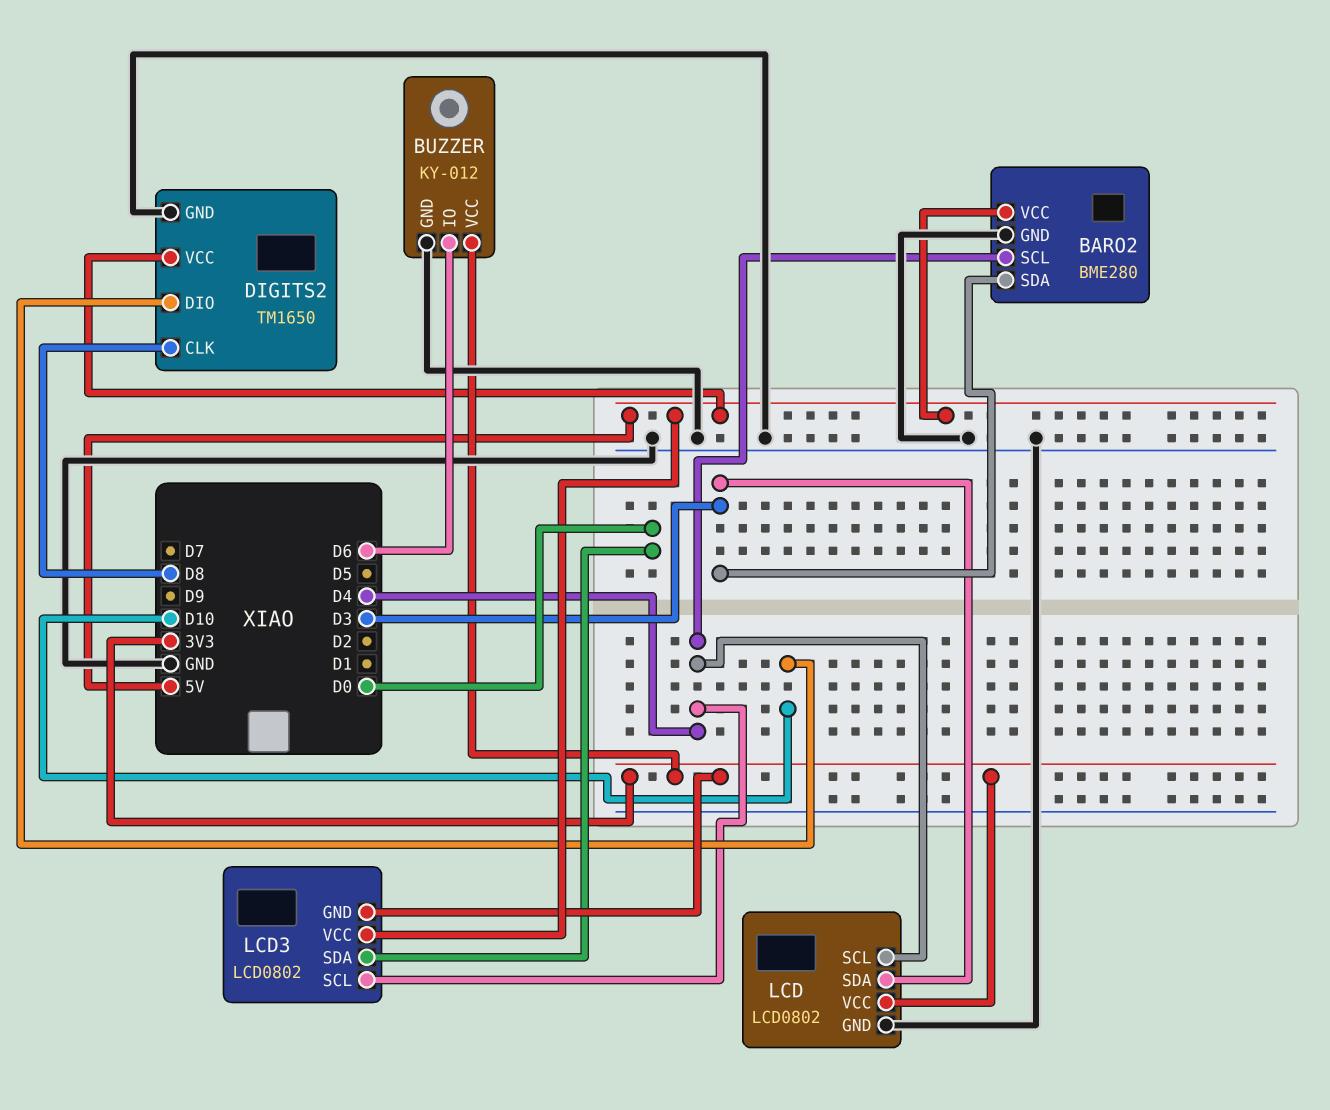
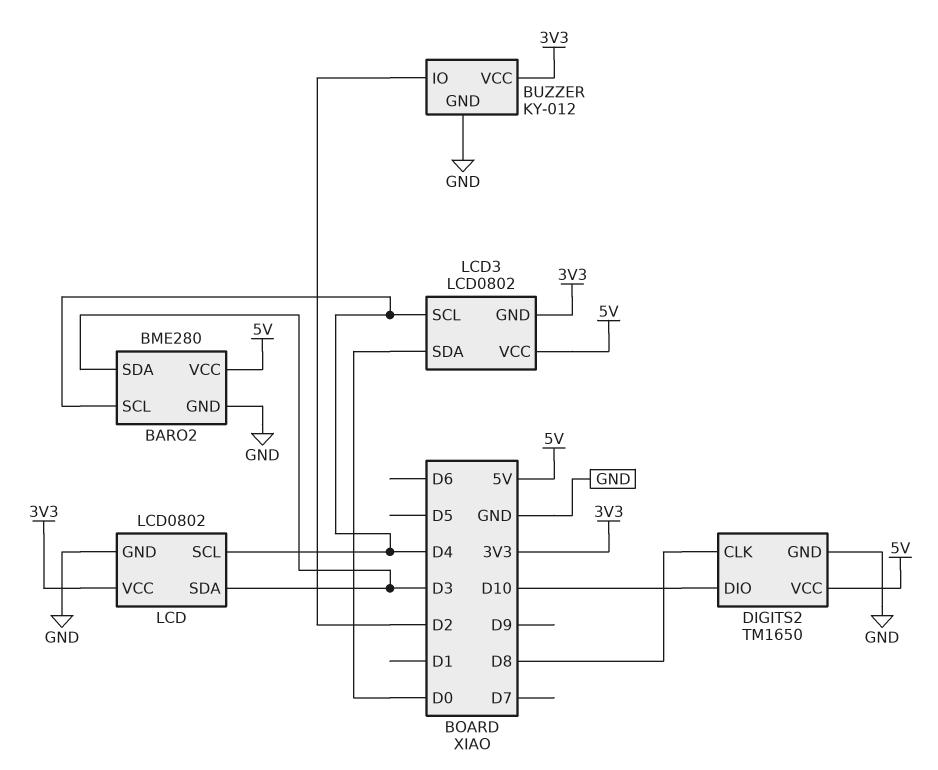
BUZZER pin IO: D6 -> D2

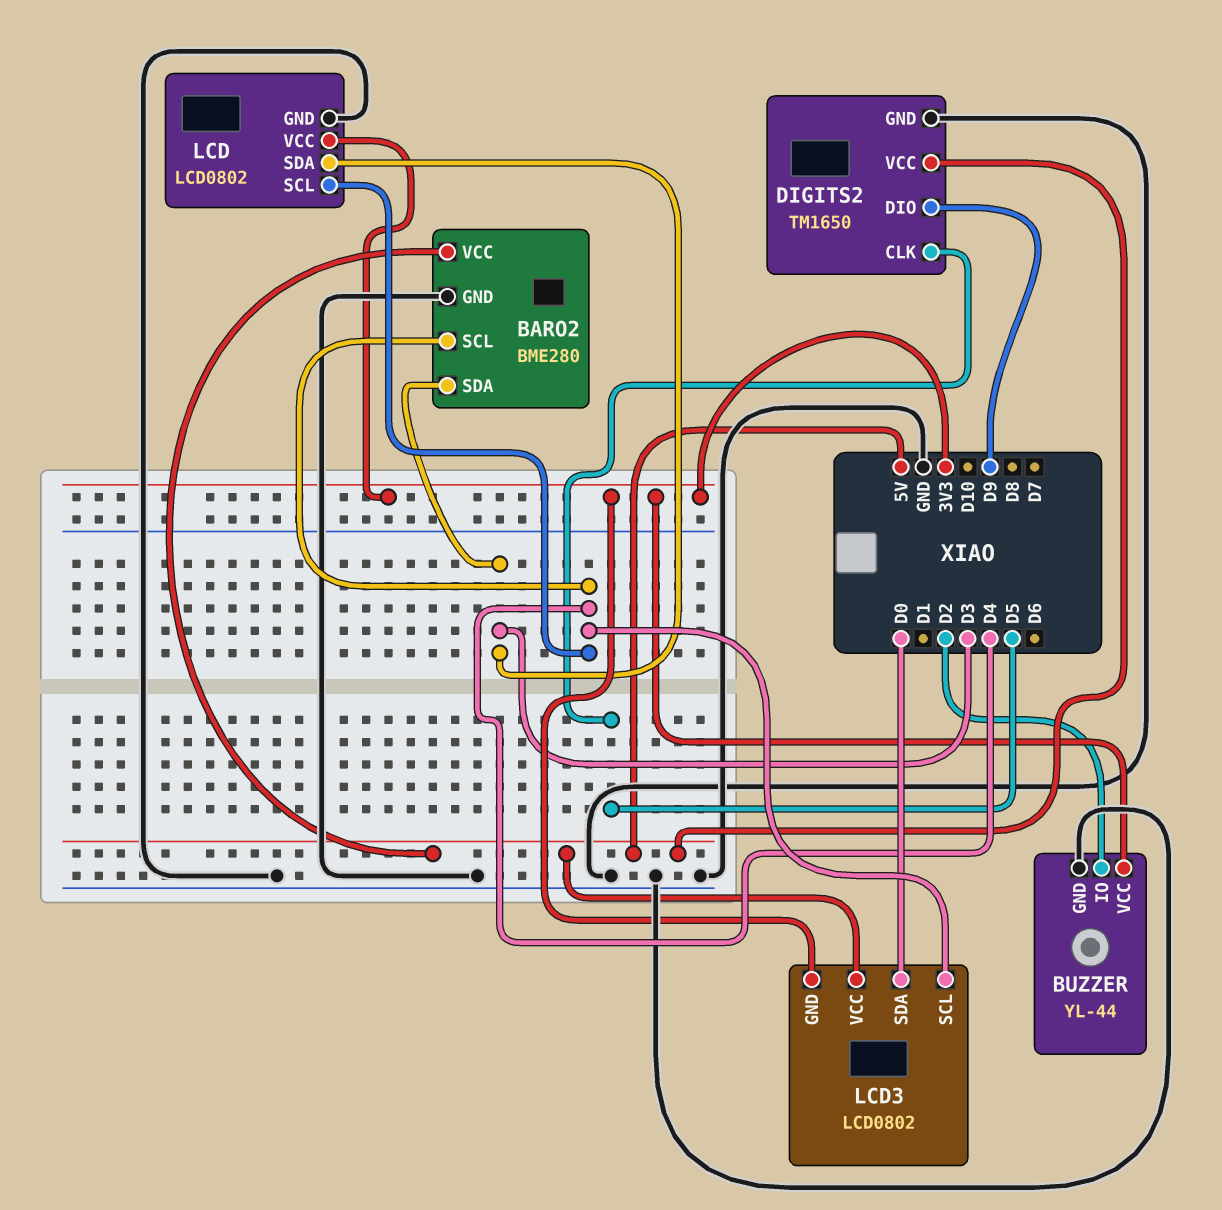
BUZZER: KY-012 -> YL-44
DIGITS2 pin CLK: D8 -> D5
DIGITS2 pin DIO: D10 -> D9

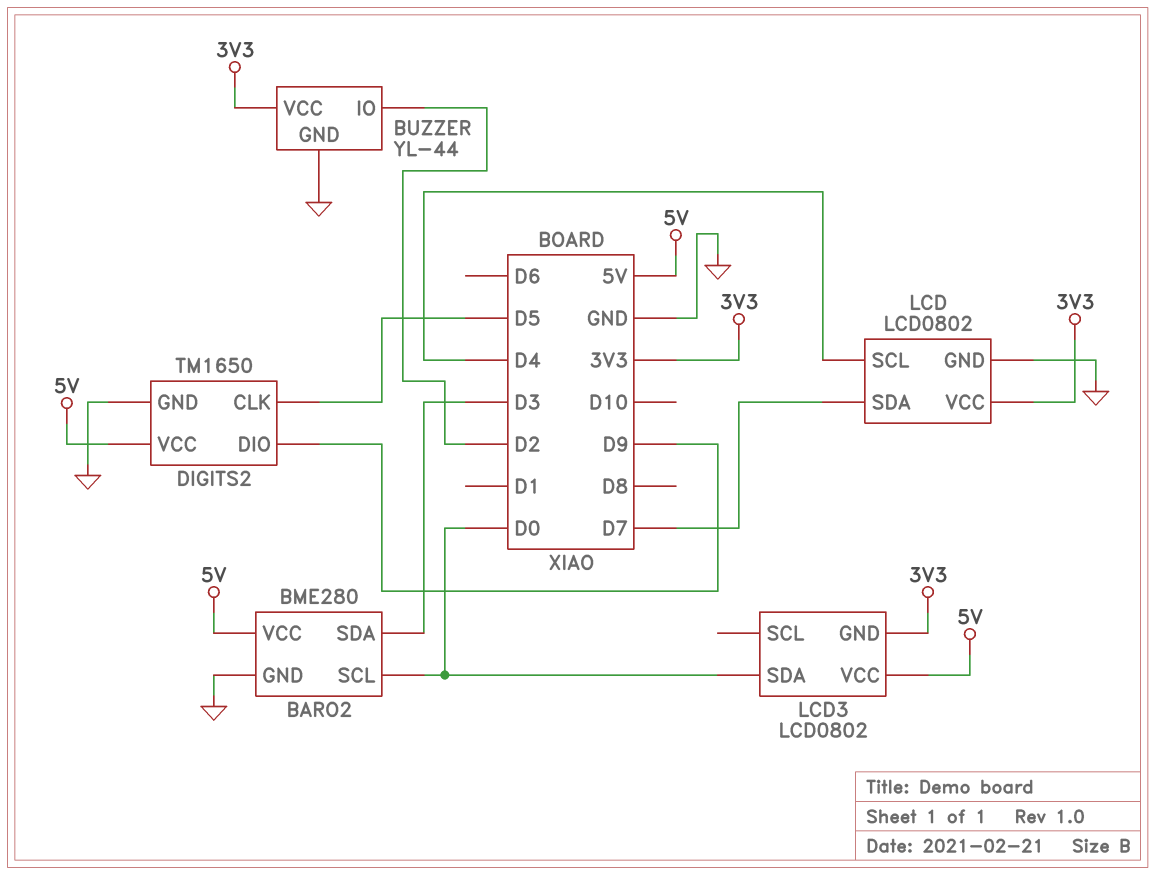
BARO2 pin SCL: D4 -> D0
LCD pin SDA: D3 -> D7
LCD3 pin SCL: D4 -> none

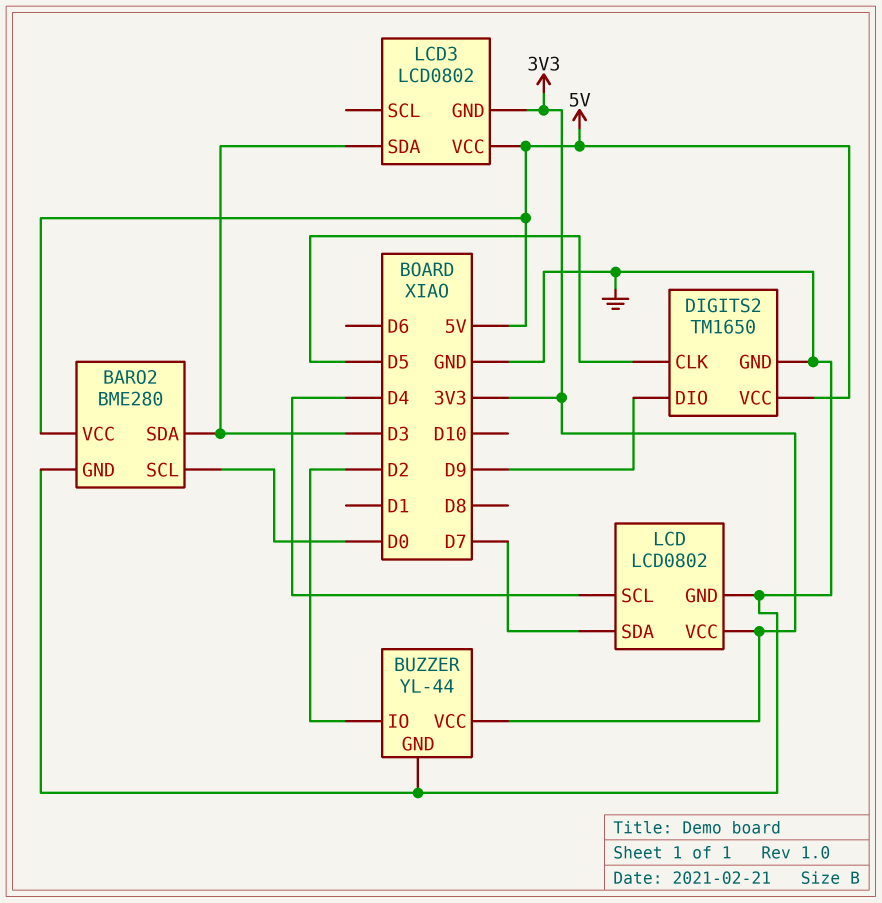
LCD3 pin SDA: D0 -> D3

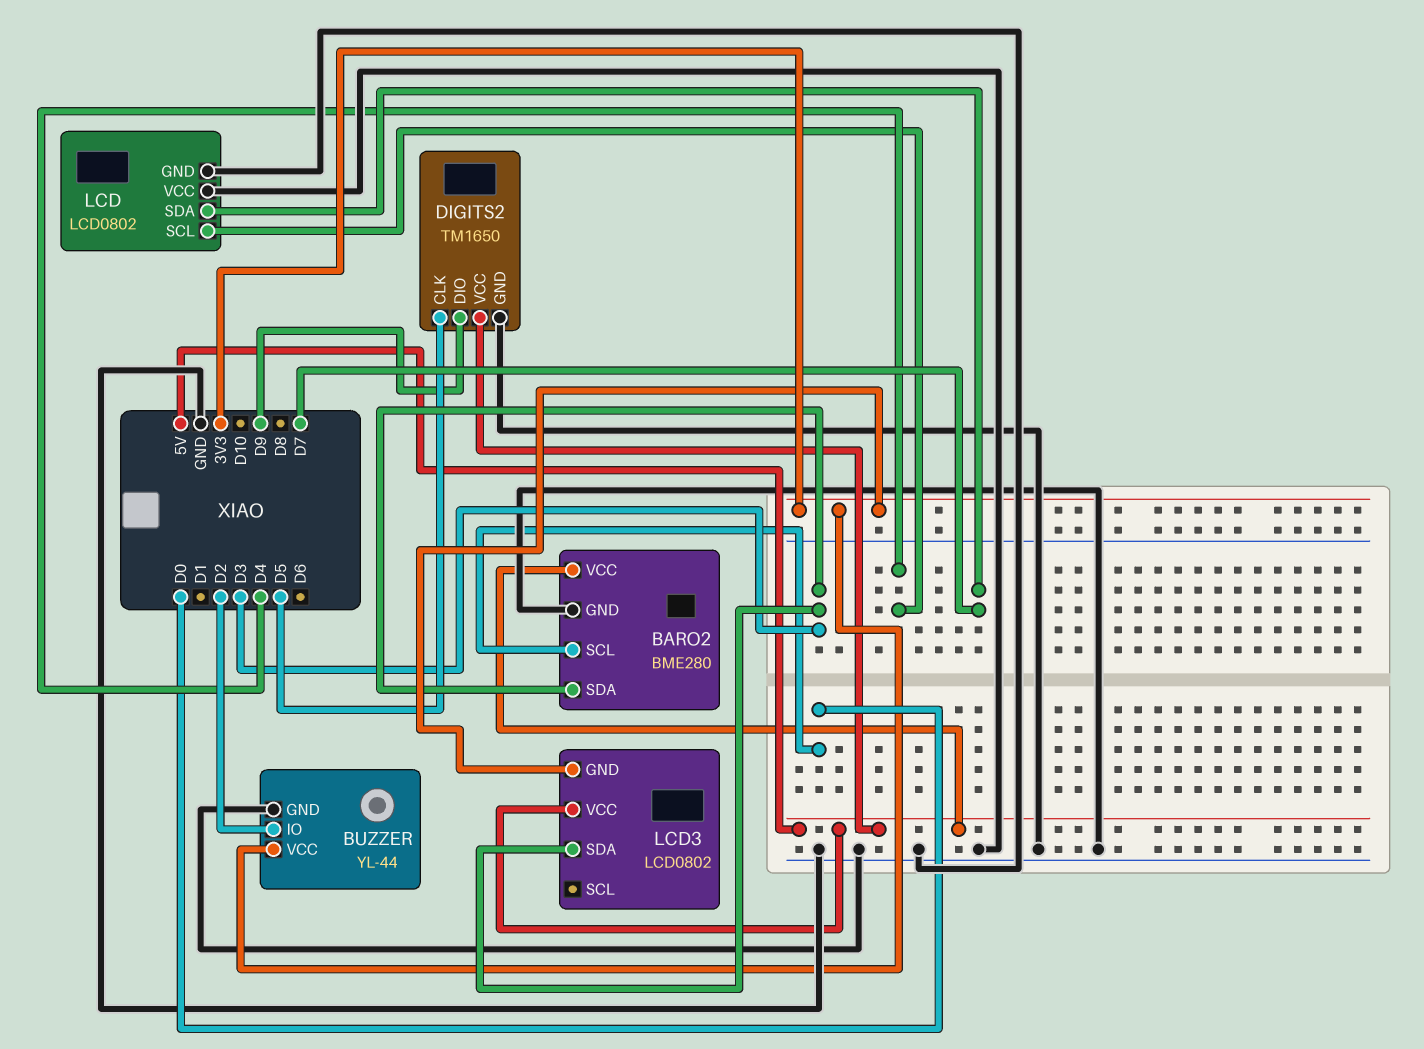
LCD pin VCC: 3V3 -> GND

